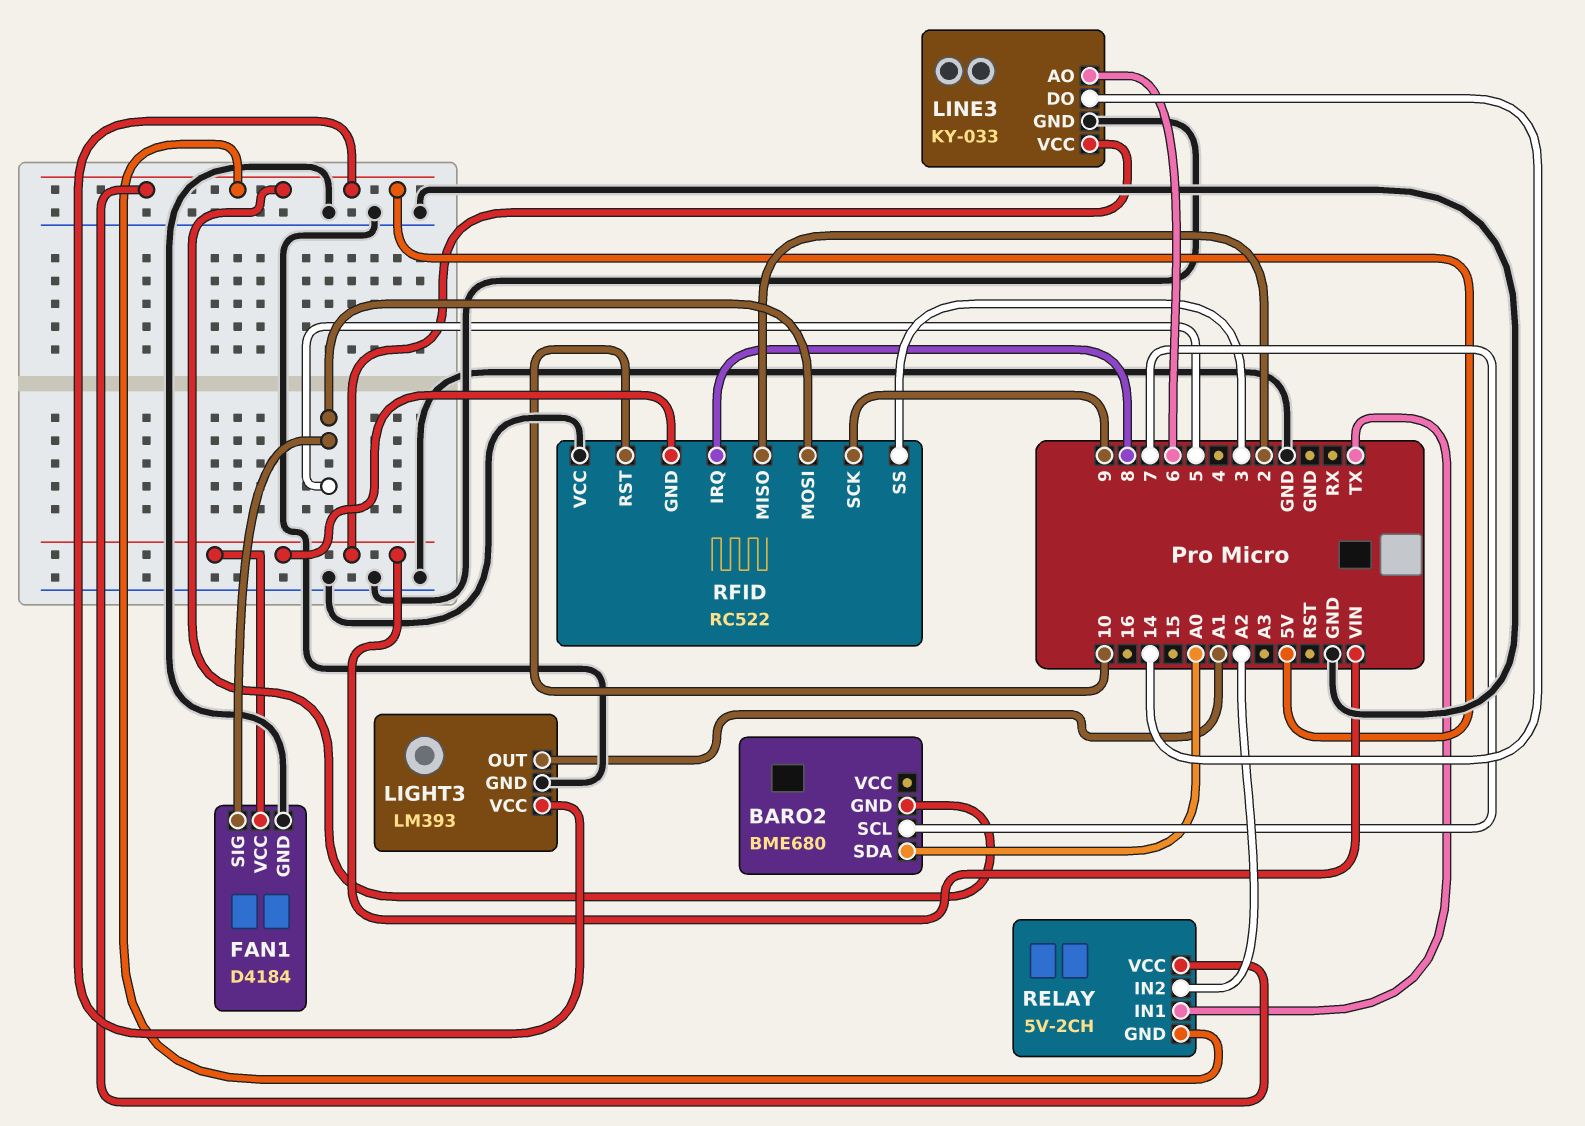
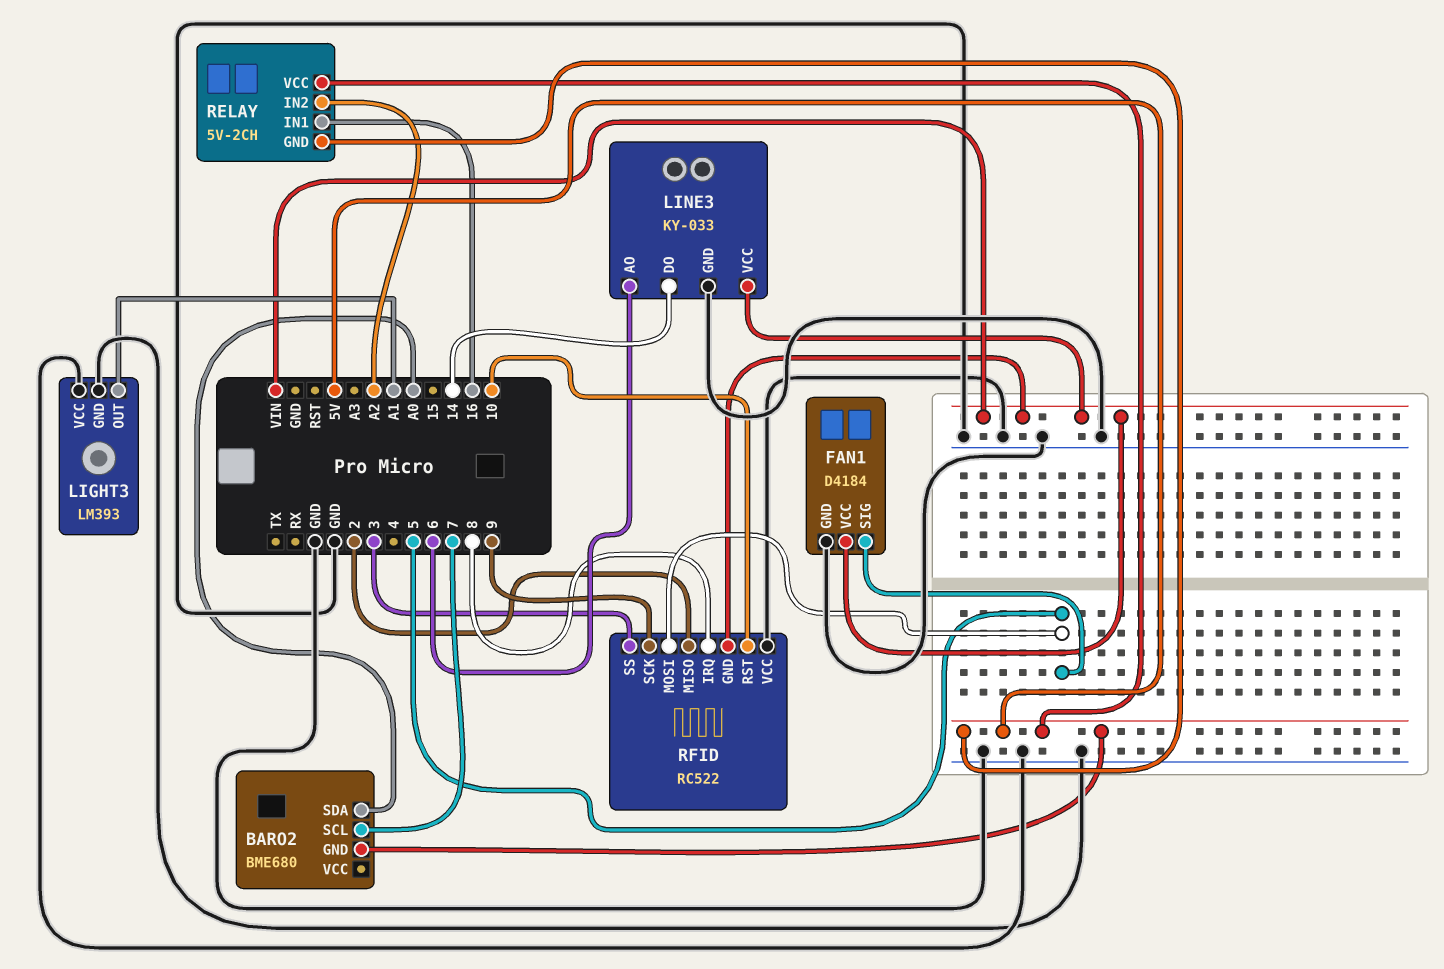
LIGHT3 pin VCC: 5V -> GND
RELAY pin IN1: TX -> 16

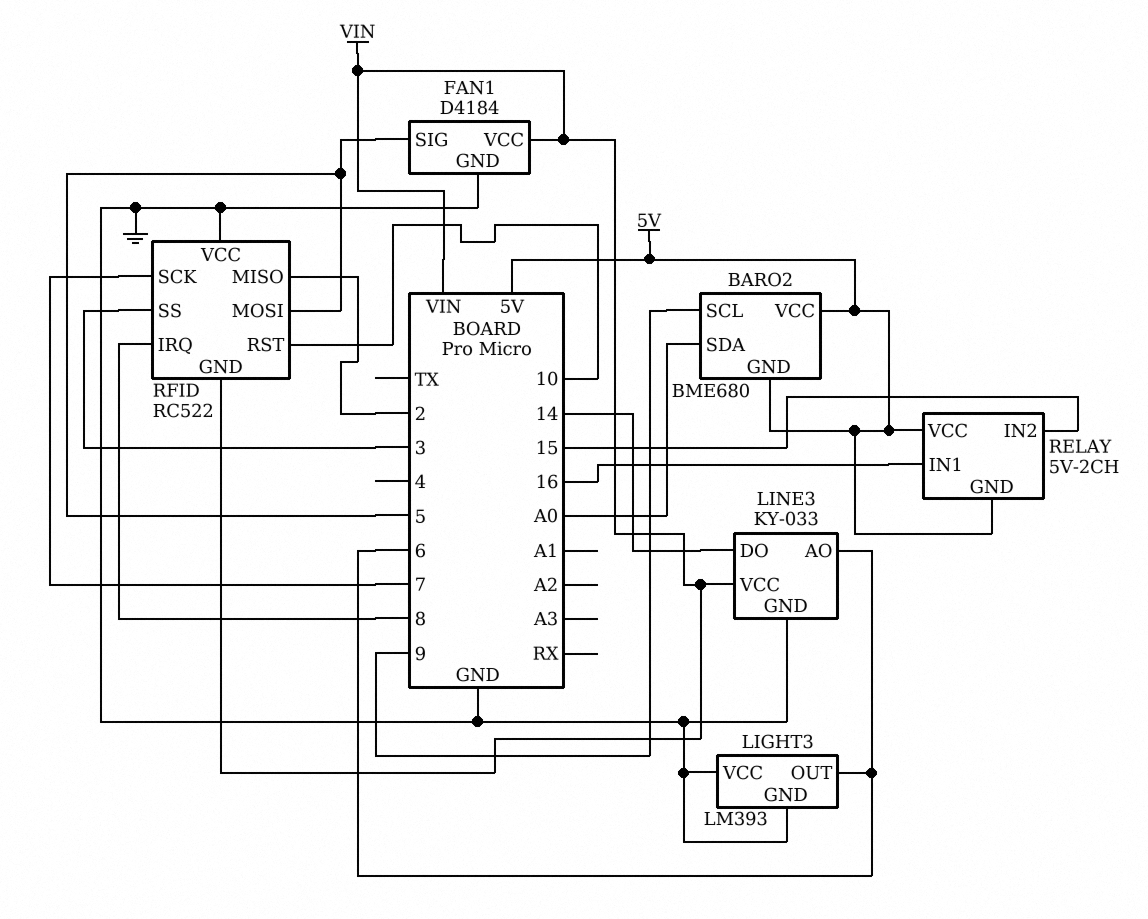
BARO2 pin SCL: 7 -> 9
BARO2 pin VCC: none -> 5V
LIGHT3 pin OUT: A1 -> 6
RELAY pin IN2: A2 -> 15
RFID pin SCK: 9 -> 7

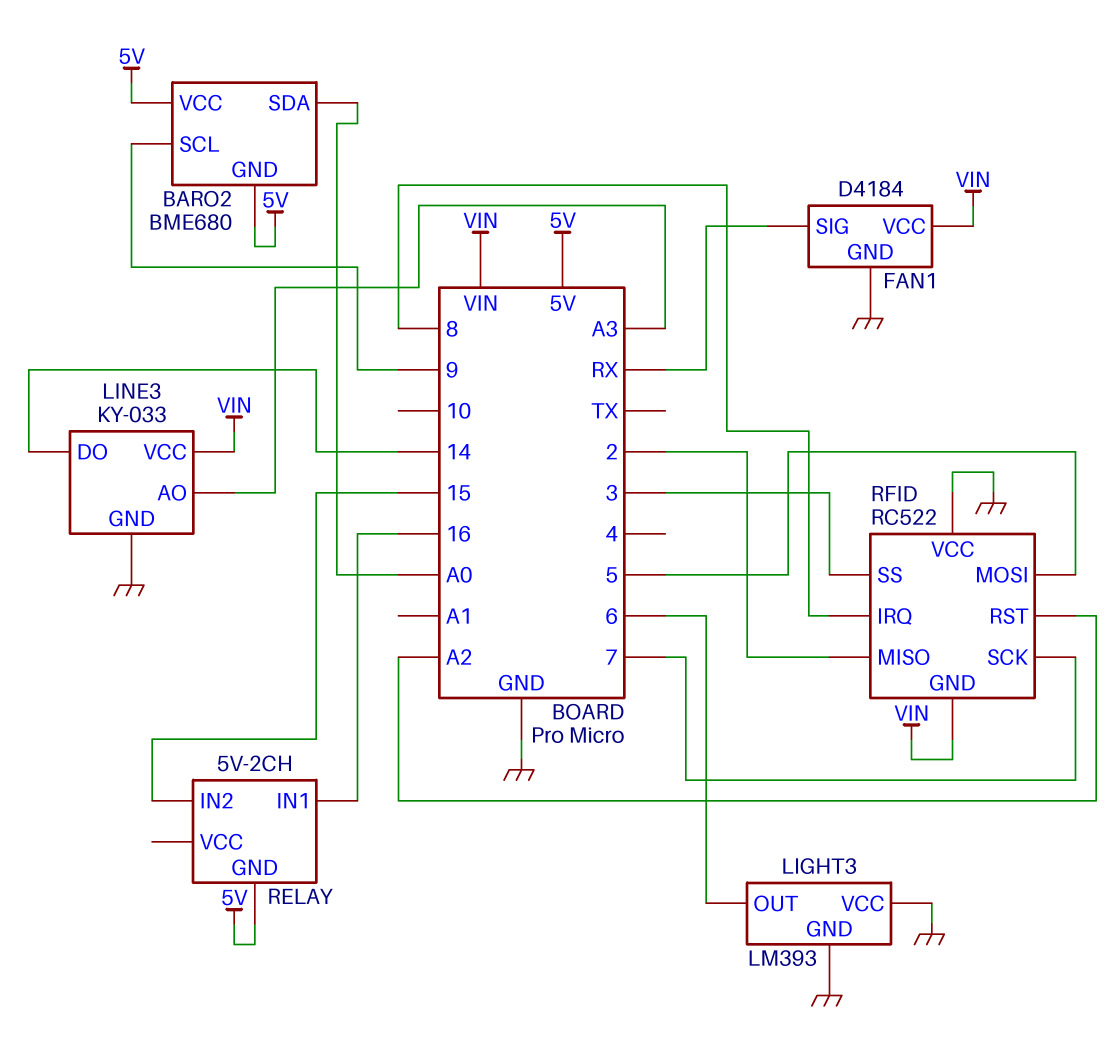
FAN1 pin SIG: 5 -> RX
LINE3 pin AO: 6 -> A3
RELAY pin VCC: 5V -> none
RFID pin RST: 10 -> A2

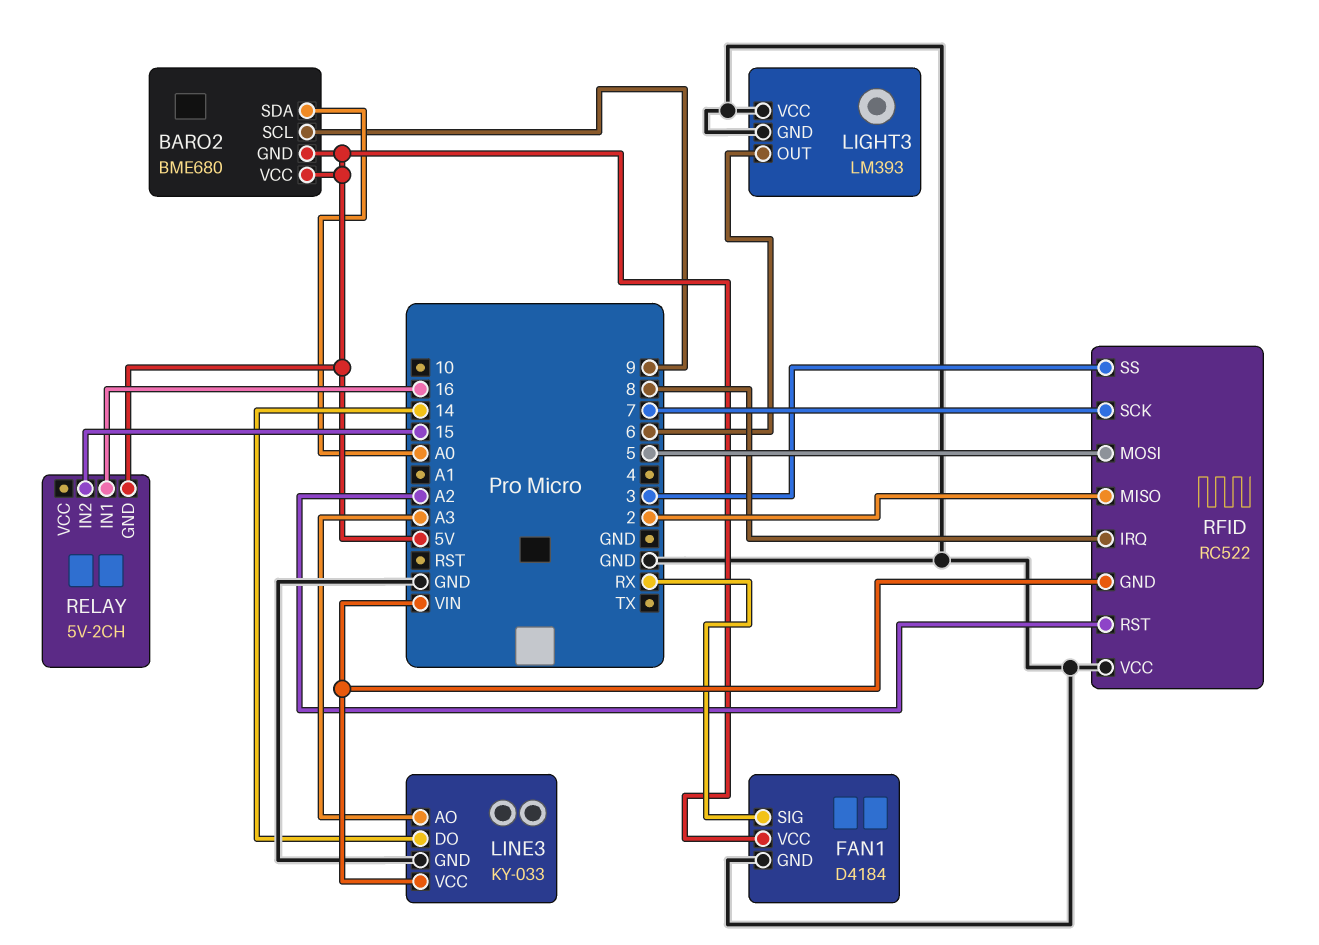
FAN1 pin VCC: VIN -> 5V

